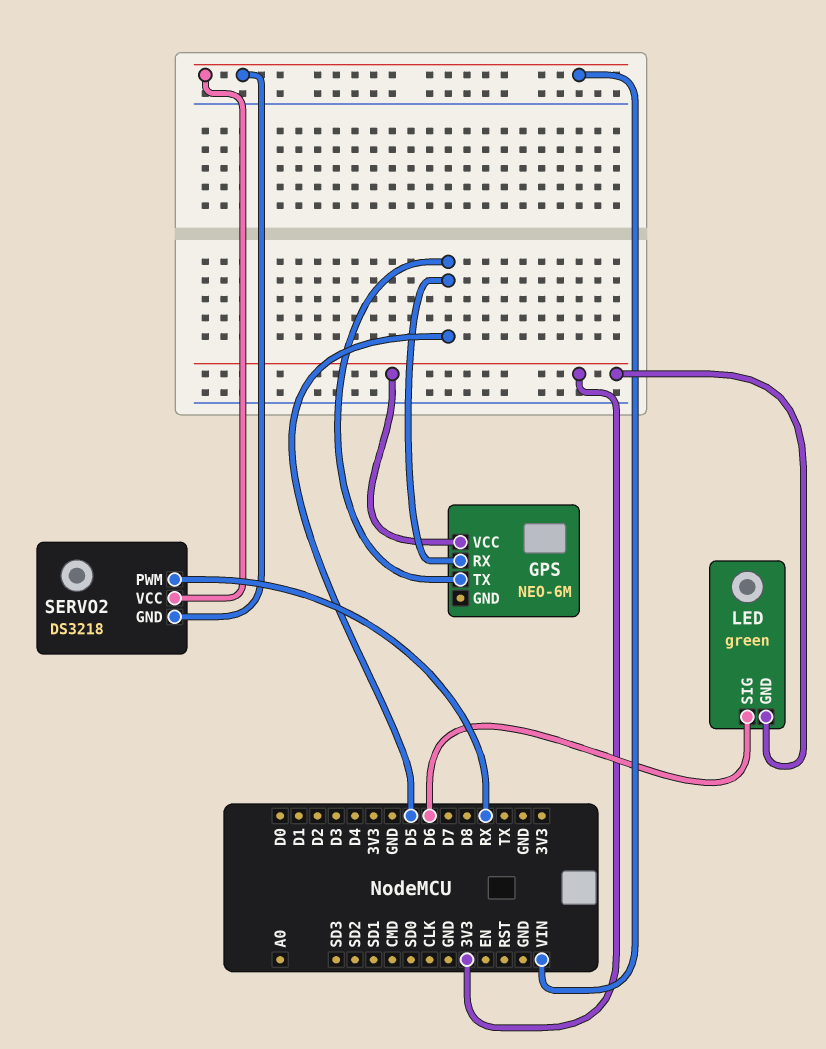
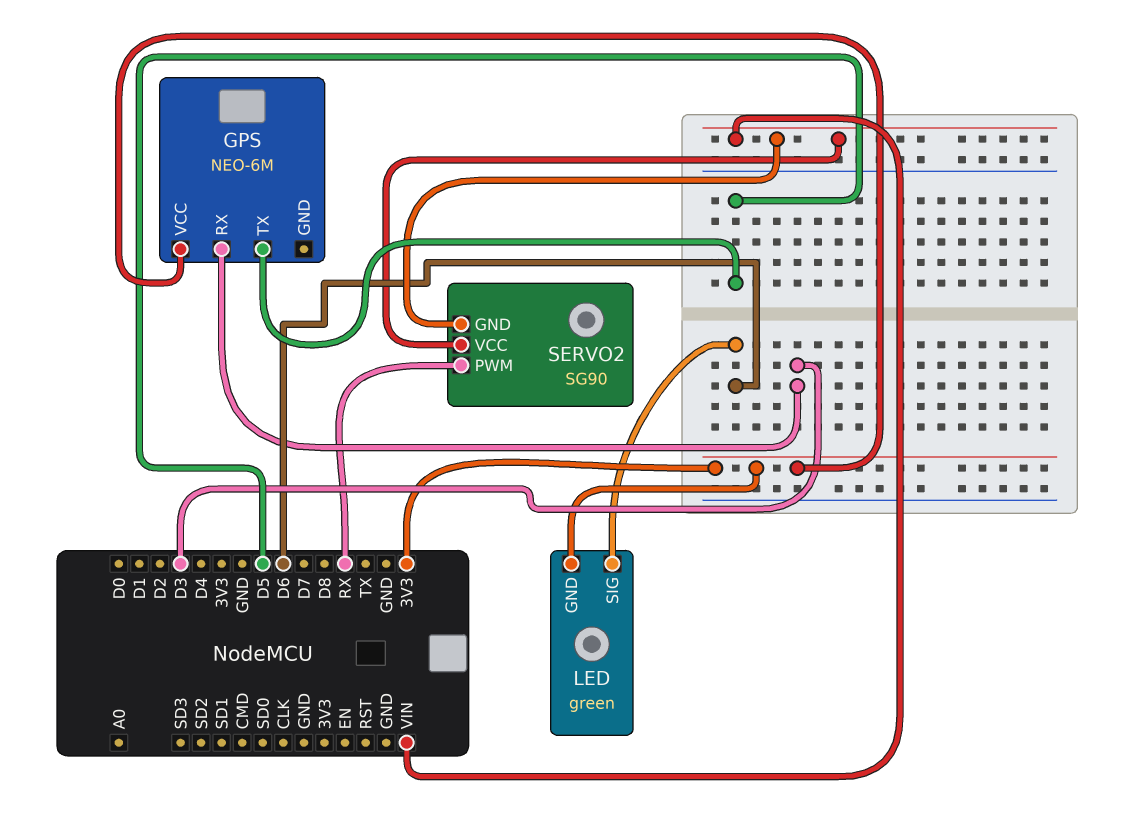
GPS pin RX: D5 -> D3
SERVO2: DS3218 -> SG90

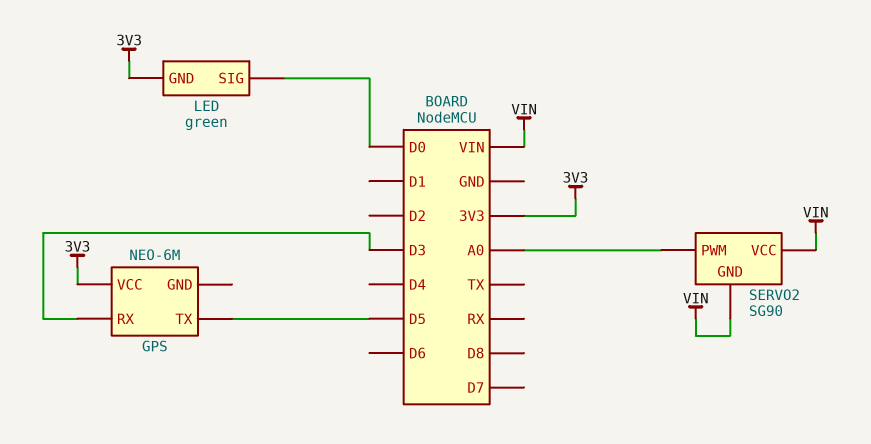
LED pin SIG: D6 -> D0
SERVO2 pin PWM: RX -> A0

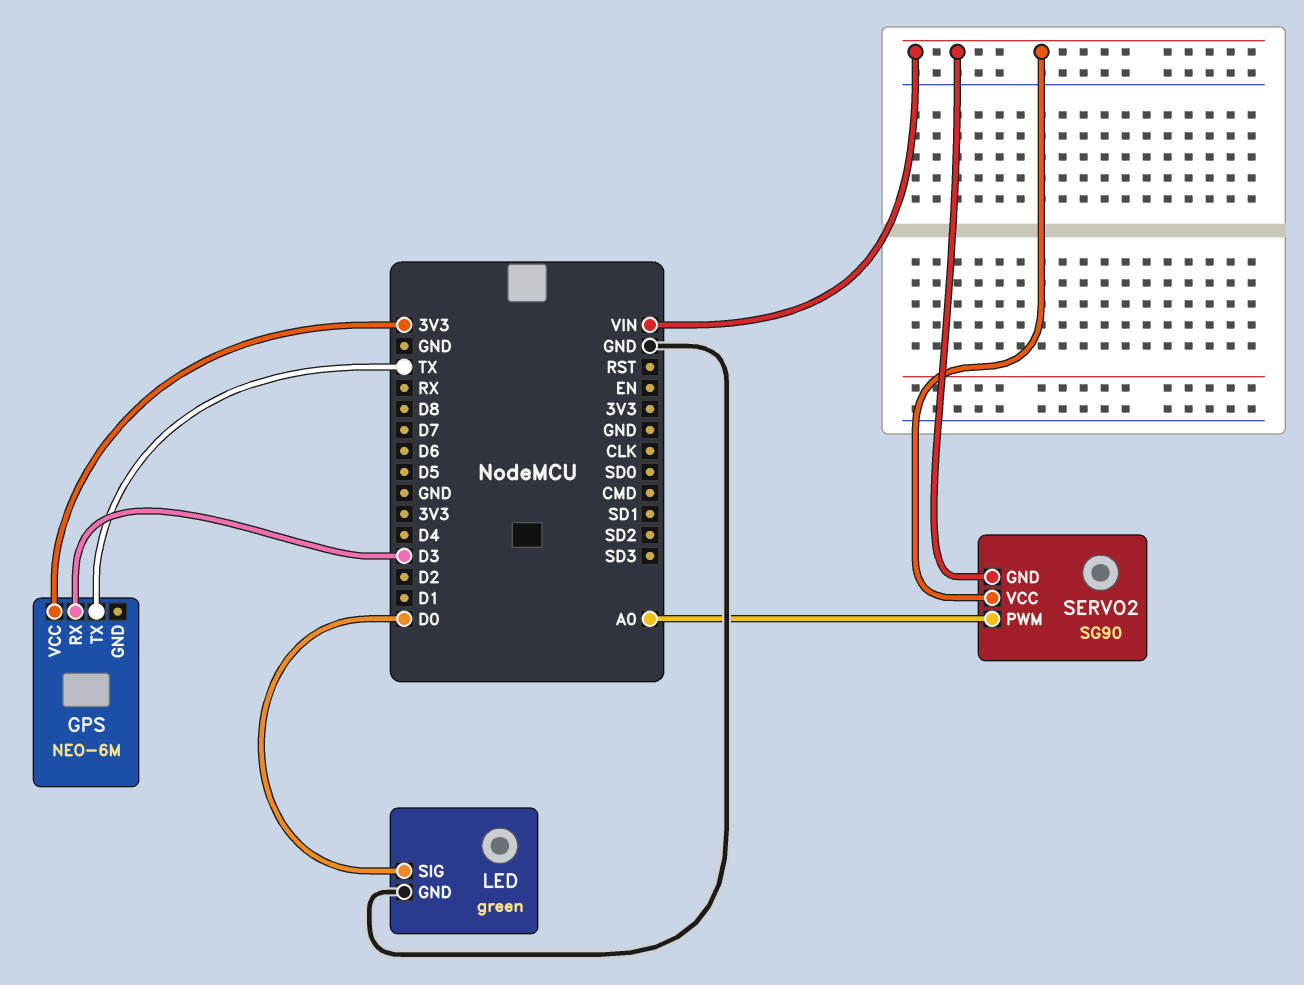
GPS pin TX: D5 -> TX
LED pin GND: 3V3 -> GND

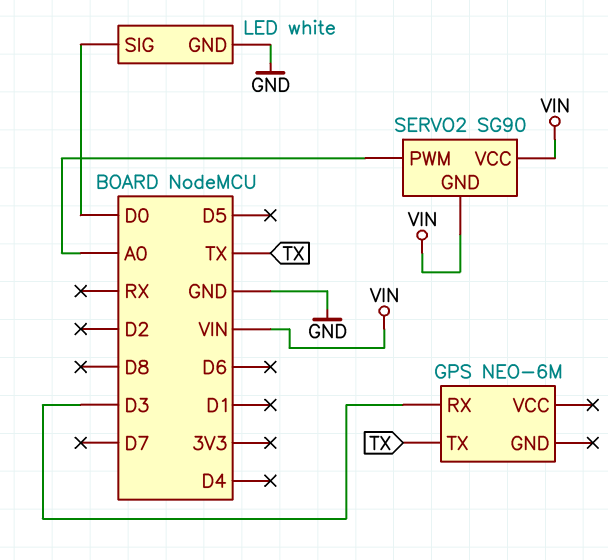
GPS pin VCC: 3V3 -> none
LED: green -> white

